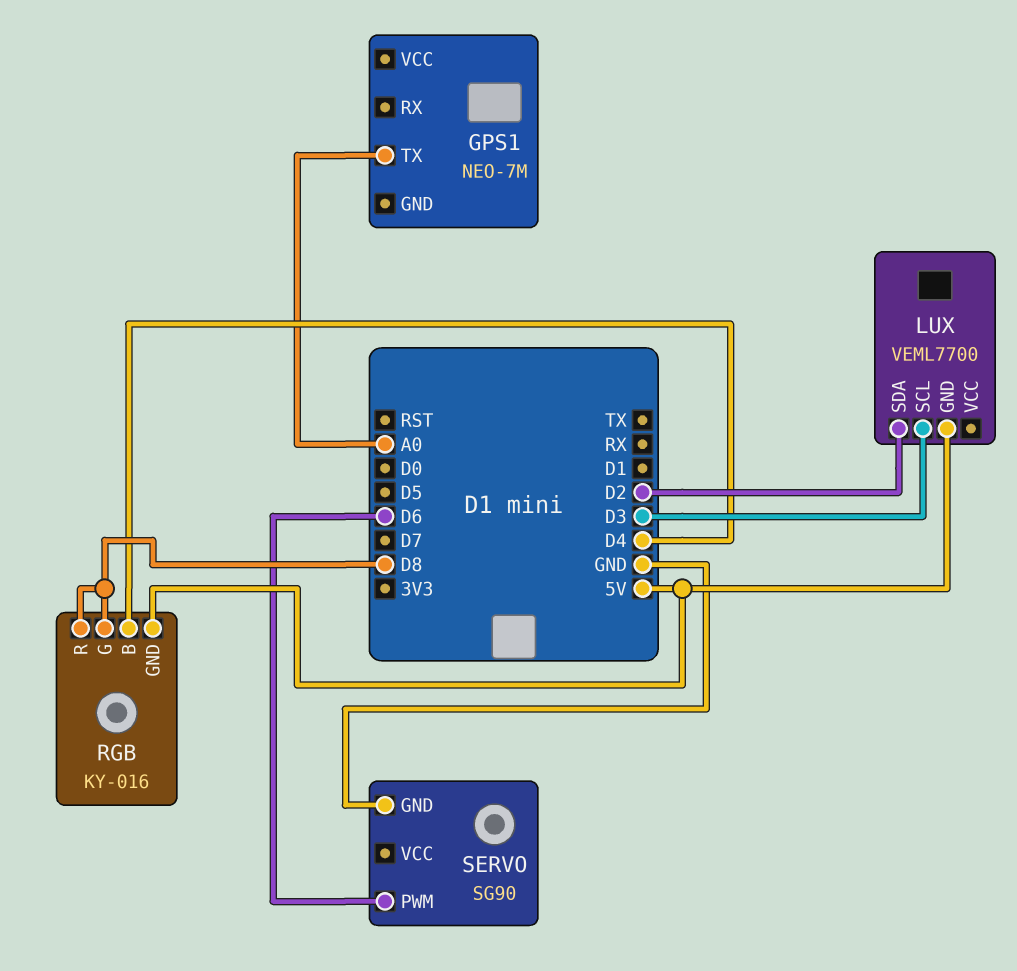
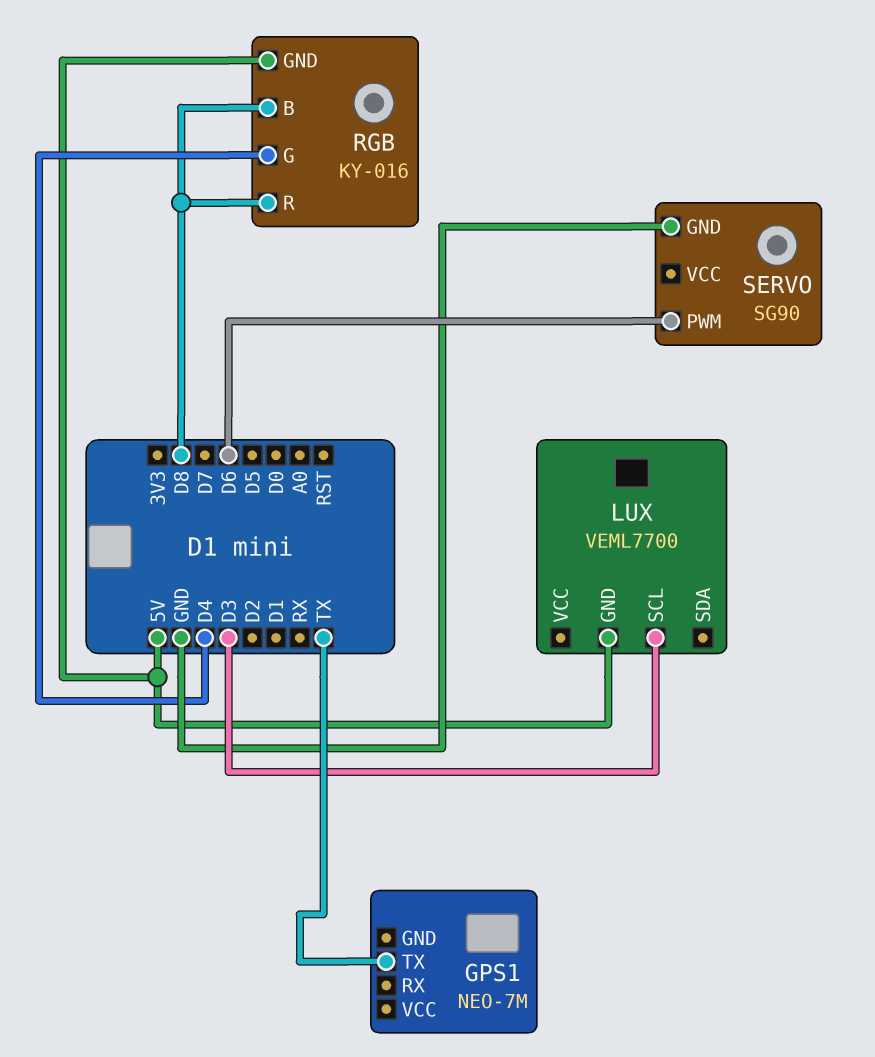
GPS1 pin TX: A0 -> TX
LUX pin SDA: D2 -> none
RGB pin B: D4 -> D8
RGB pin G: D8 -> D4

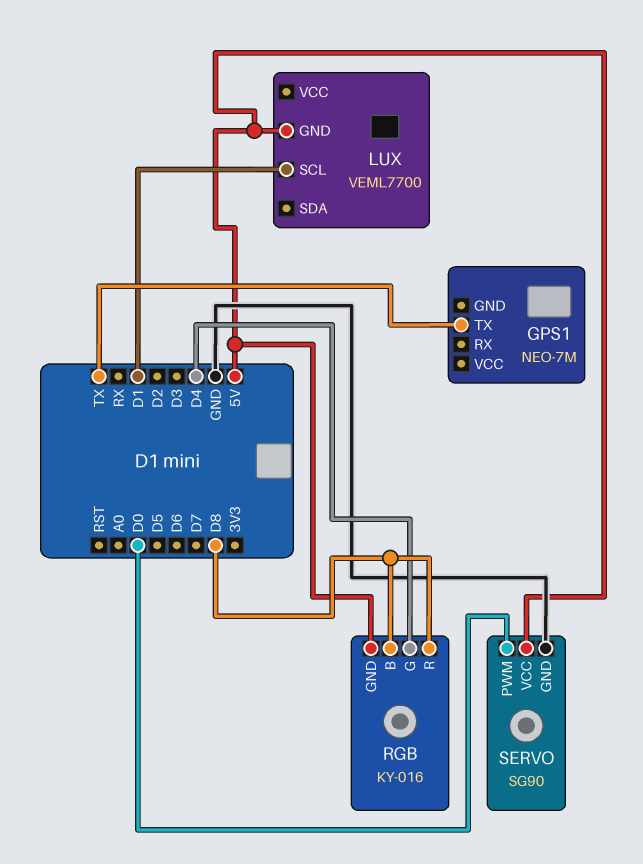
LUX pin SCL: D3 -> D1
SERVO pin PWM: D6 -> D0
SERVO pin VCC: none -> 5V

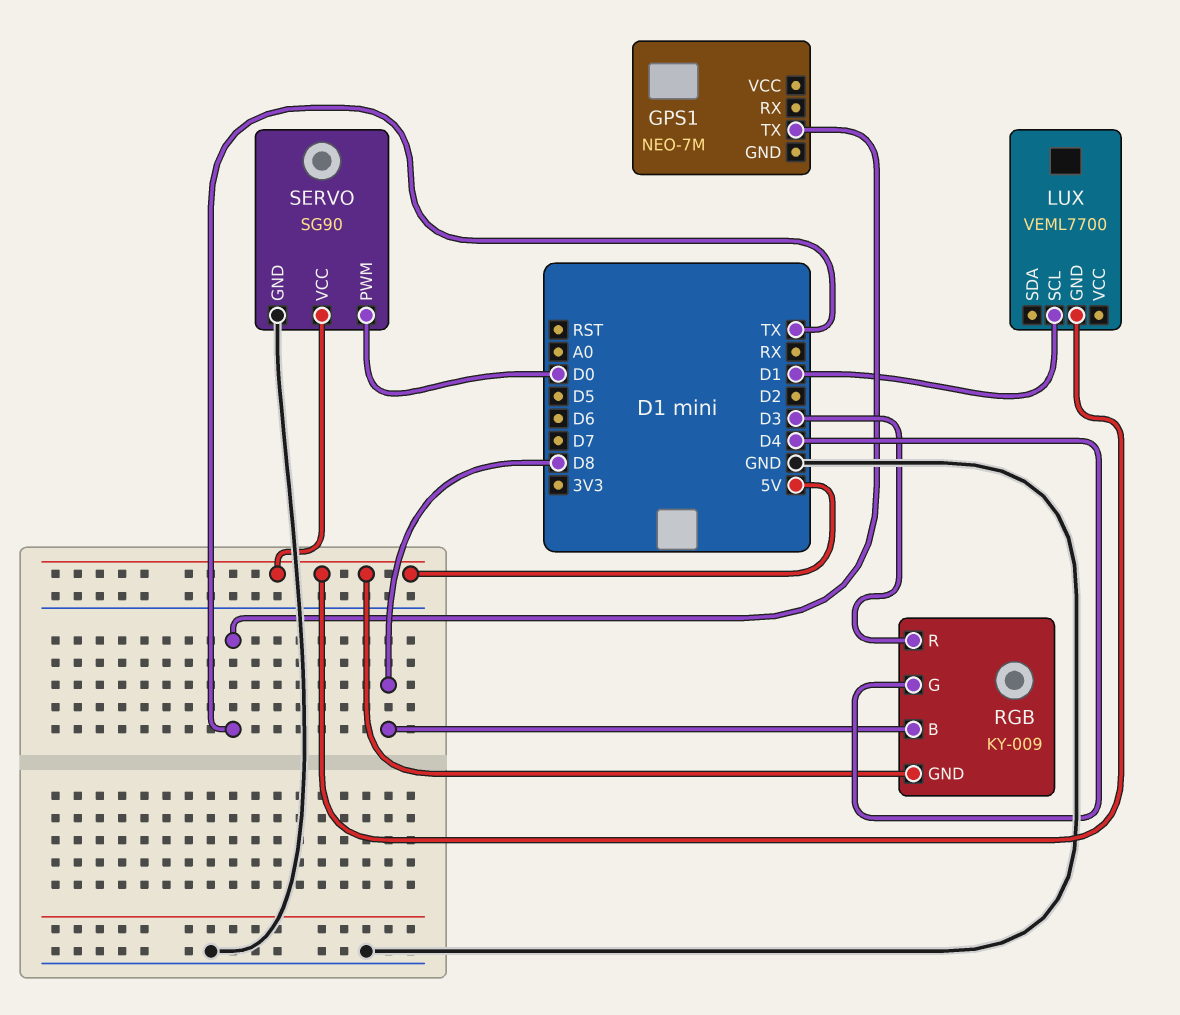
RGB: KY-016 -> KY-009
RGB pin R: D8 -> D3

